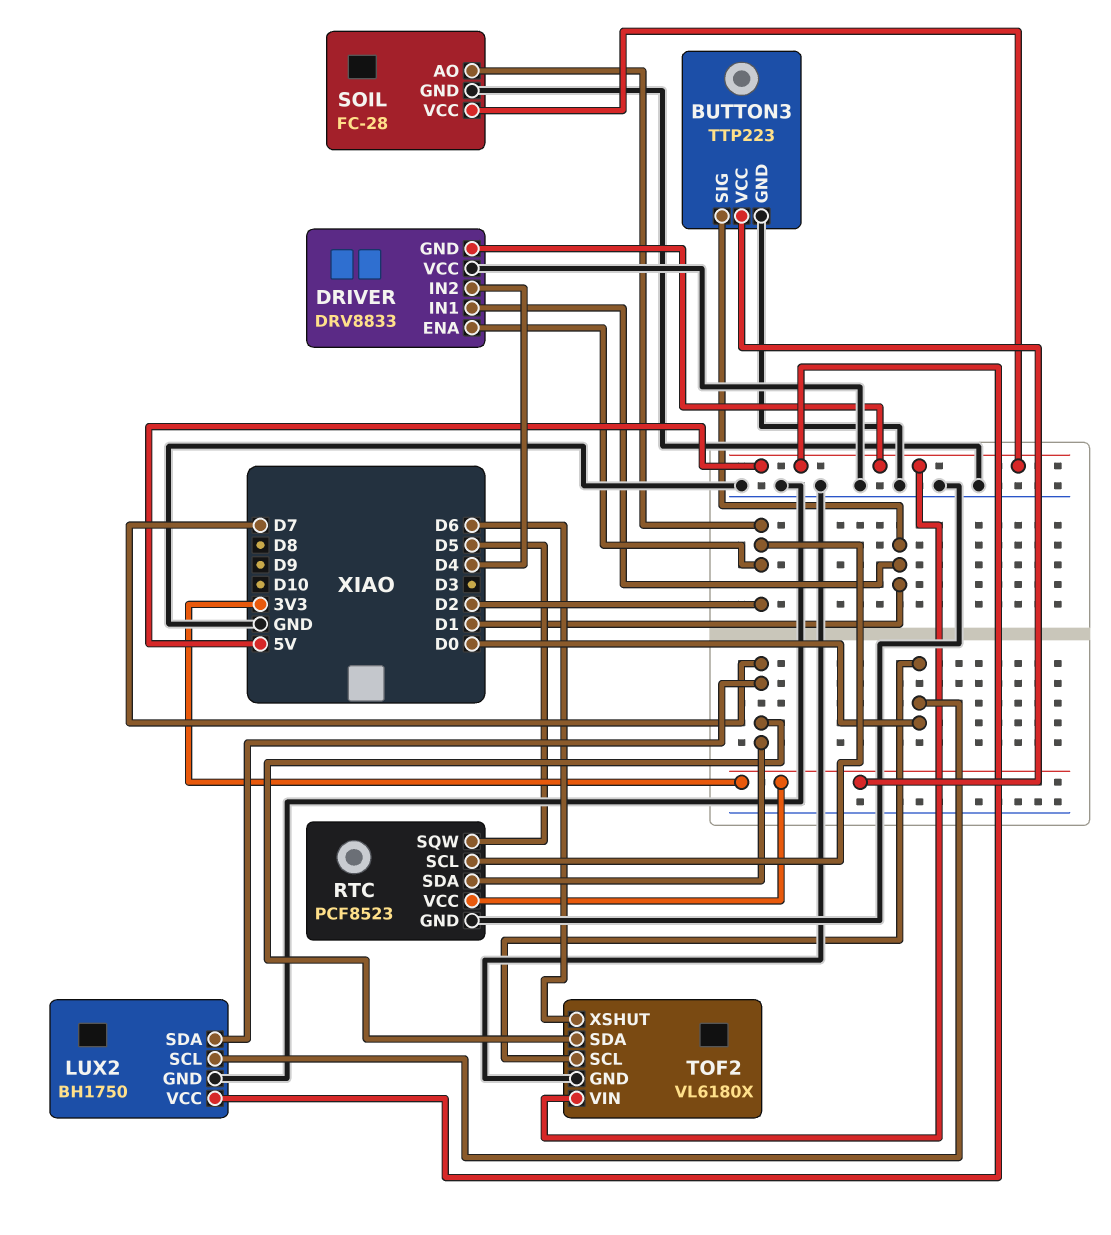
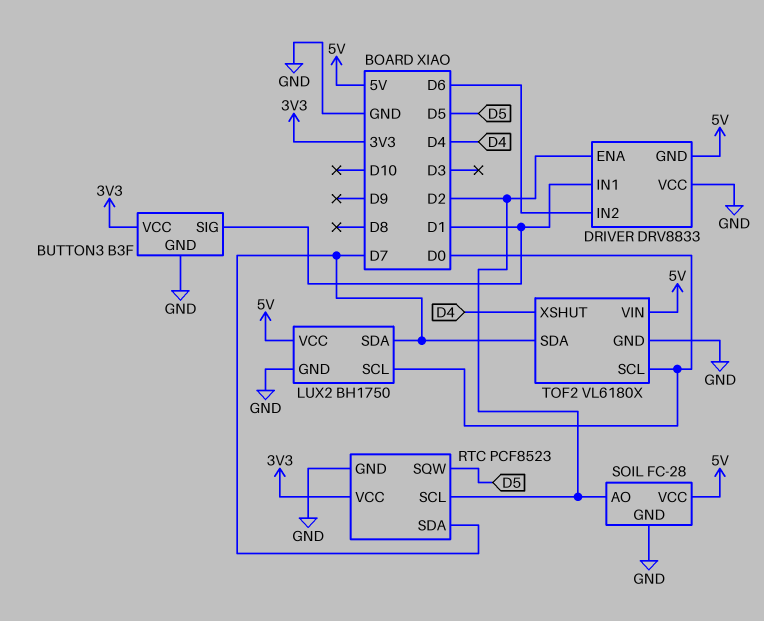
BUTTON3: TTP223 -> B3F
DRIVER pin IN2: D4 -> D6
TOF2 pin XSHUT: D6 -> D4

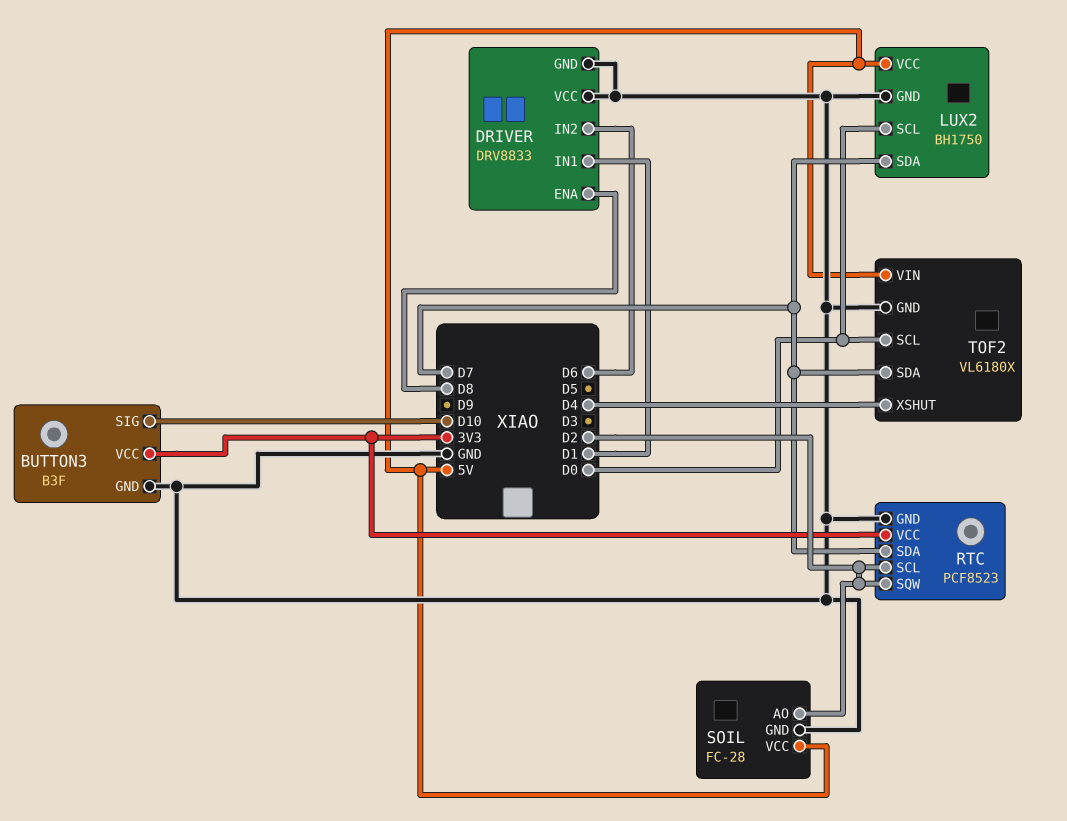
BUTTON3 pin SIG: D1 -> D10
DRIVER pin ENA: D2 -> D8
DRIVER pin GND: 5V -> GND
RTC pin SQW: D5 -> D2

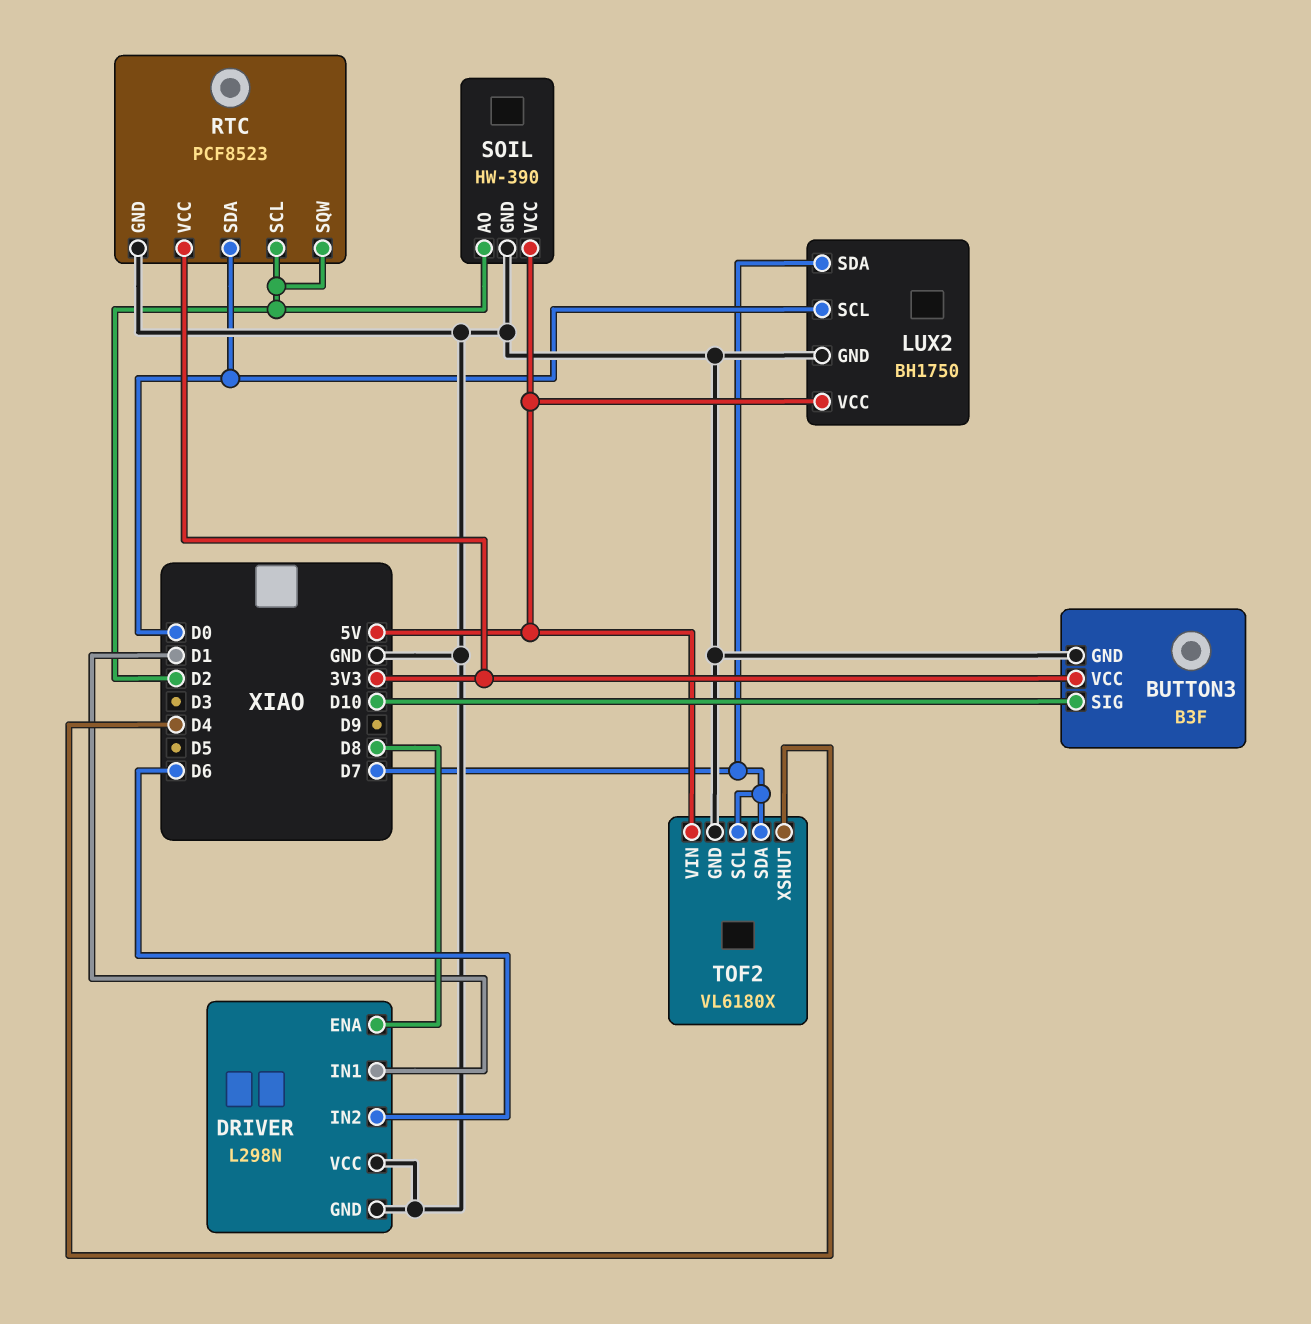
DRIVER: DRV8833 -> L298N
RTC pin SDA: D7 -> D0
SOIL: FC-28 -> HW-390
TOF2 pin SCL: D0 -> D7

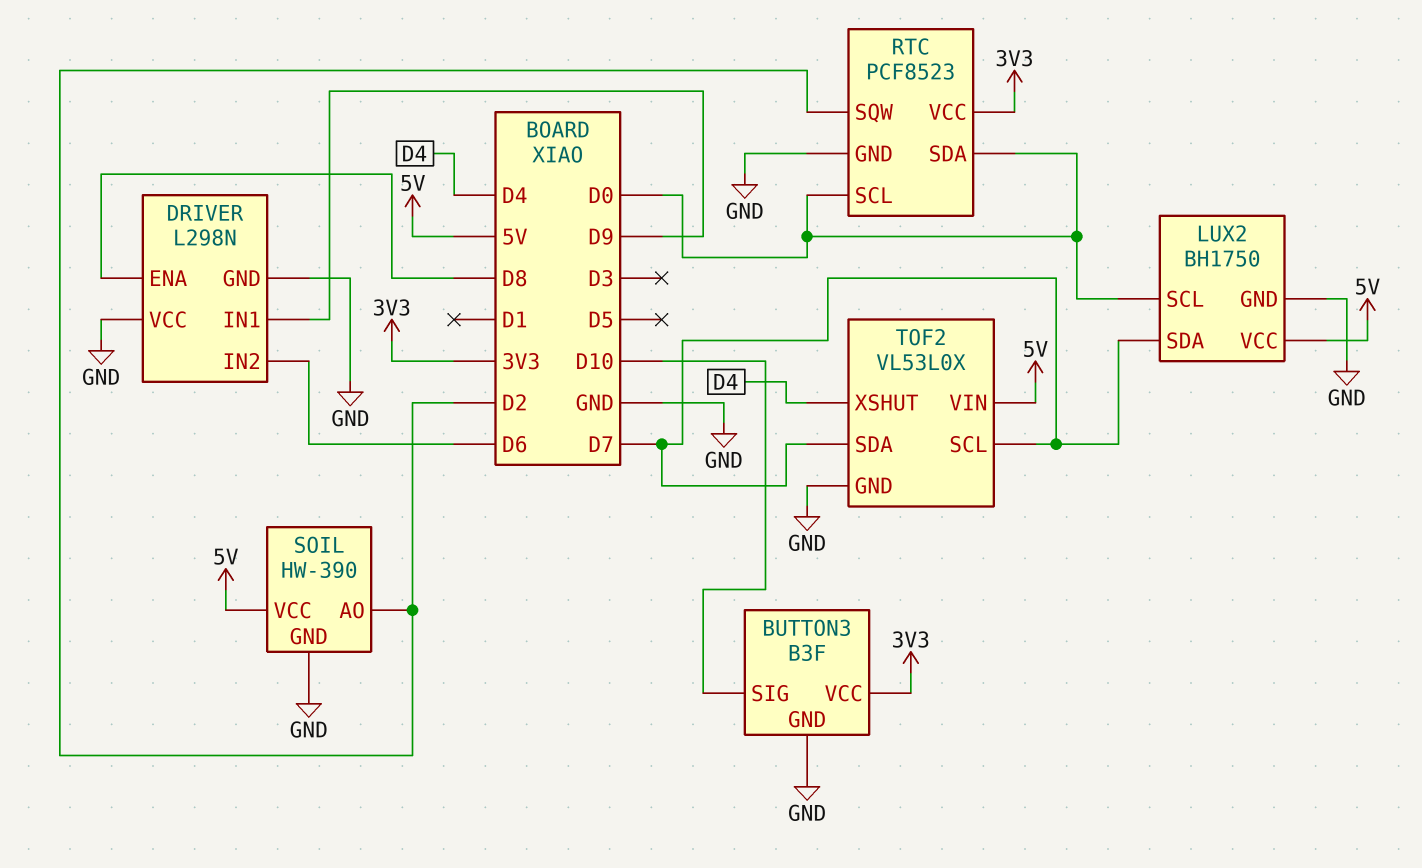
DRIVER pin IN1: D1 -> D9
RTC pin SCL: D2 -> D0
TOF2: VL6180X -> VL53L0X

